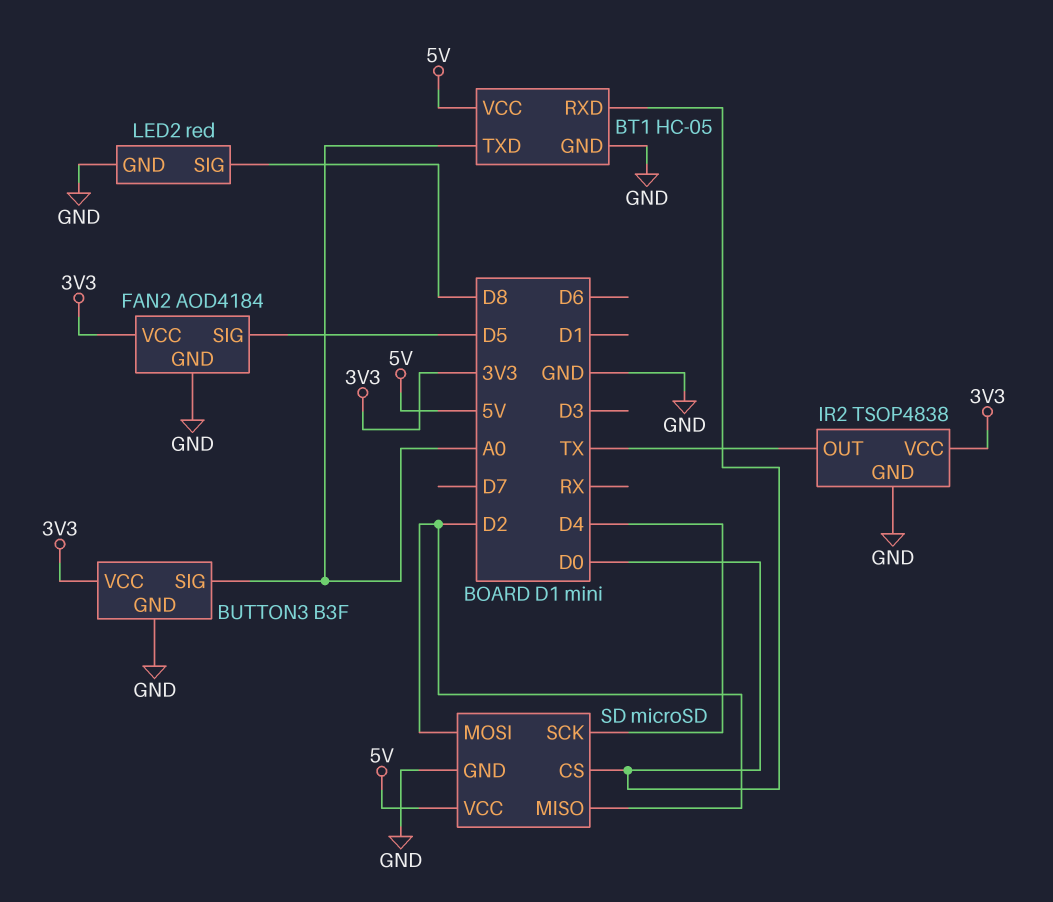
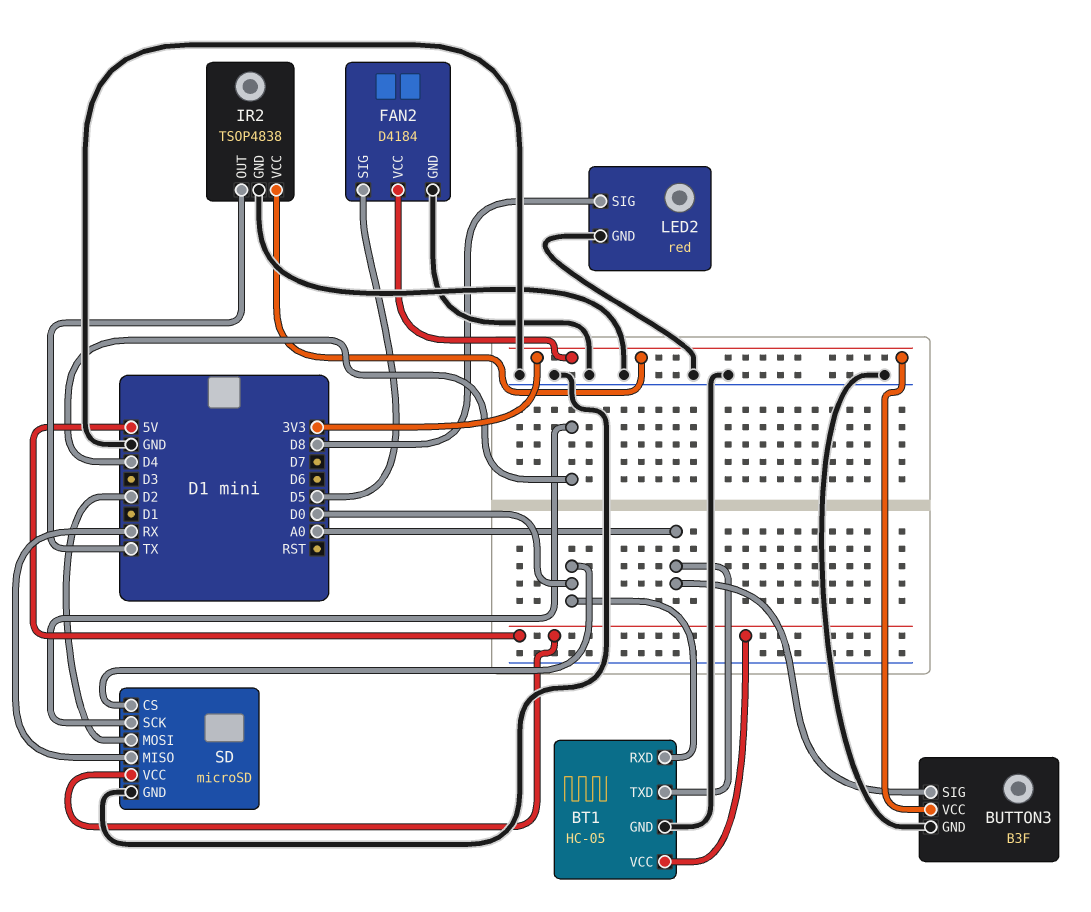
FAN2: AOD4184 -> D4184
SD pin MISO: D2 -> RX

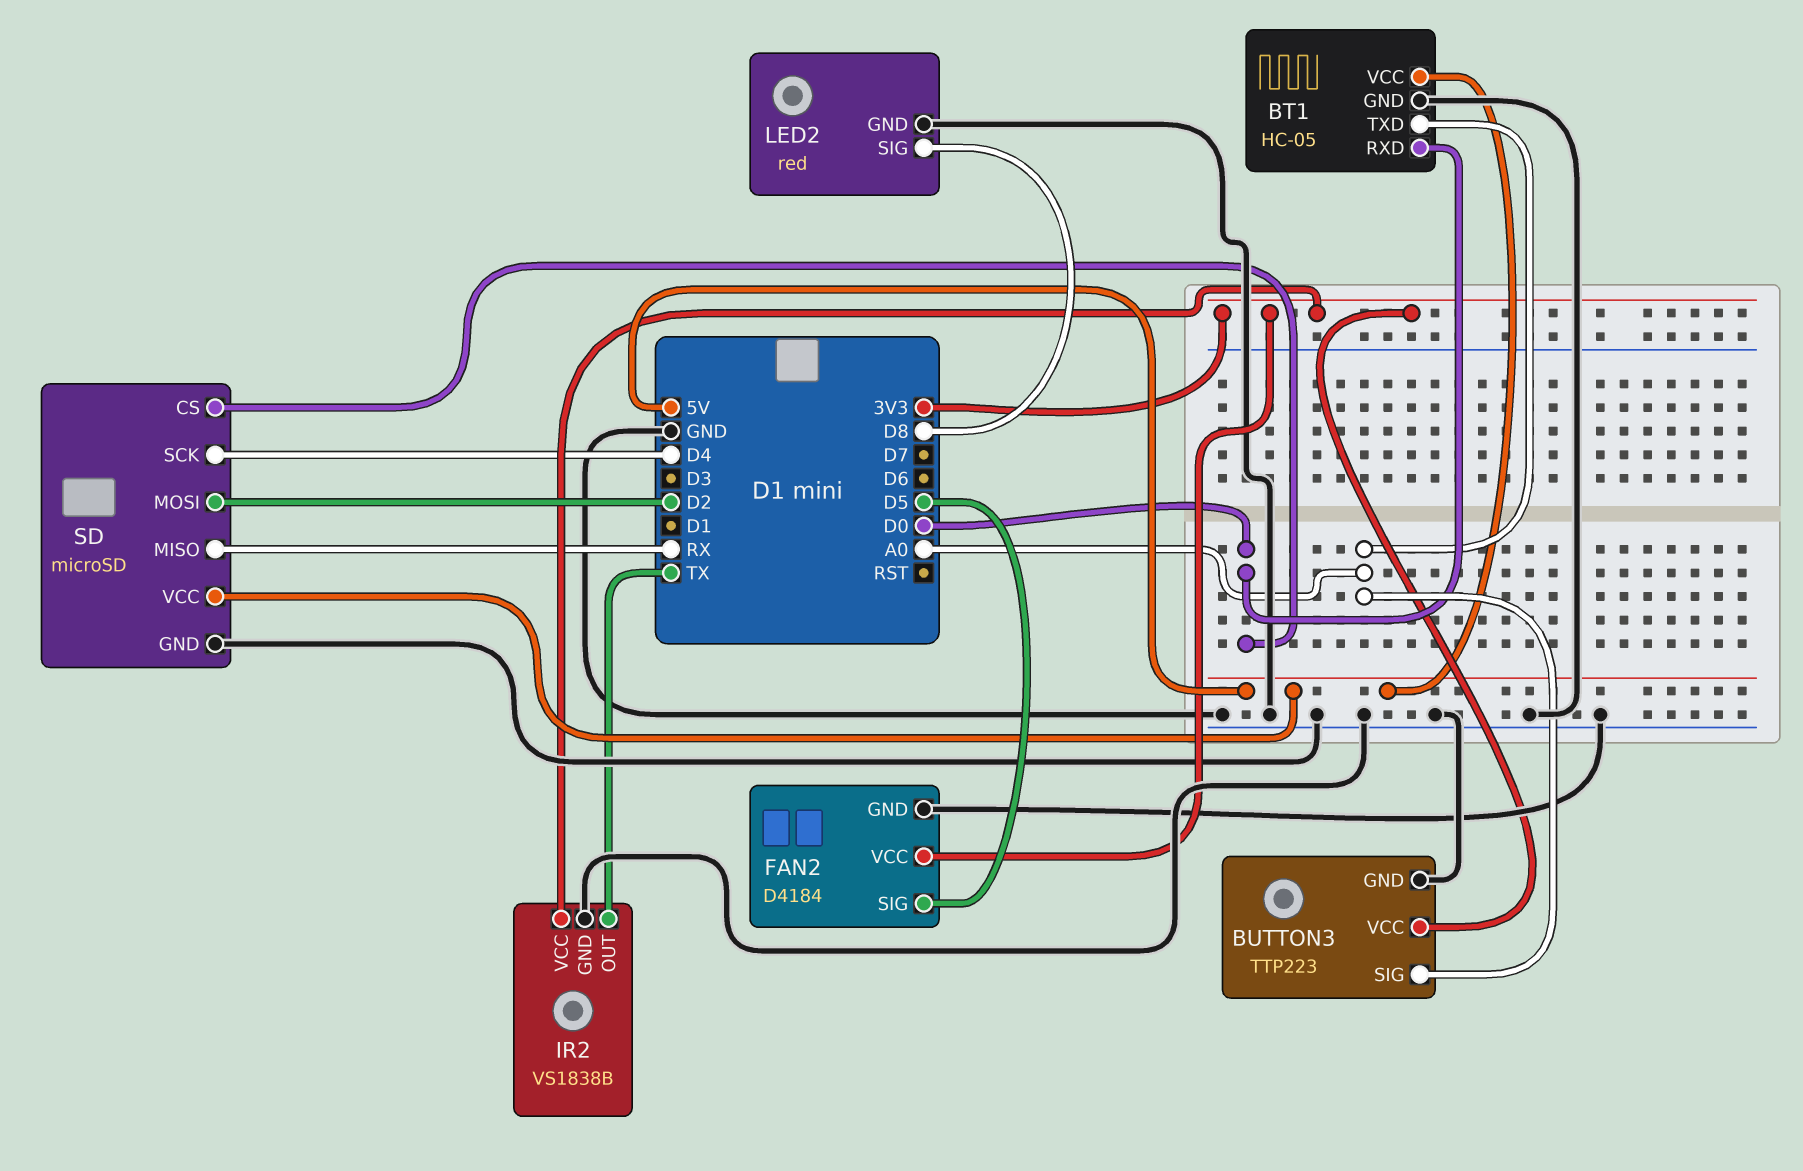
BUTTON3: B3F -> TTP223
IR2: TSOP4838 -> VS1838B

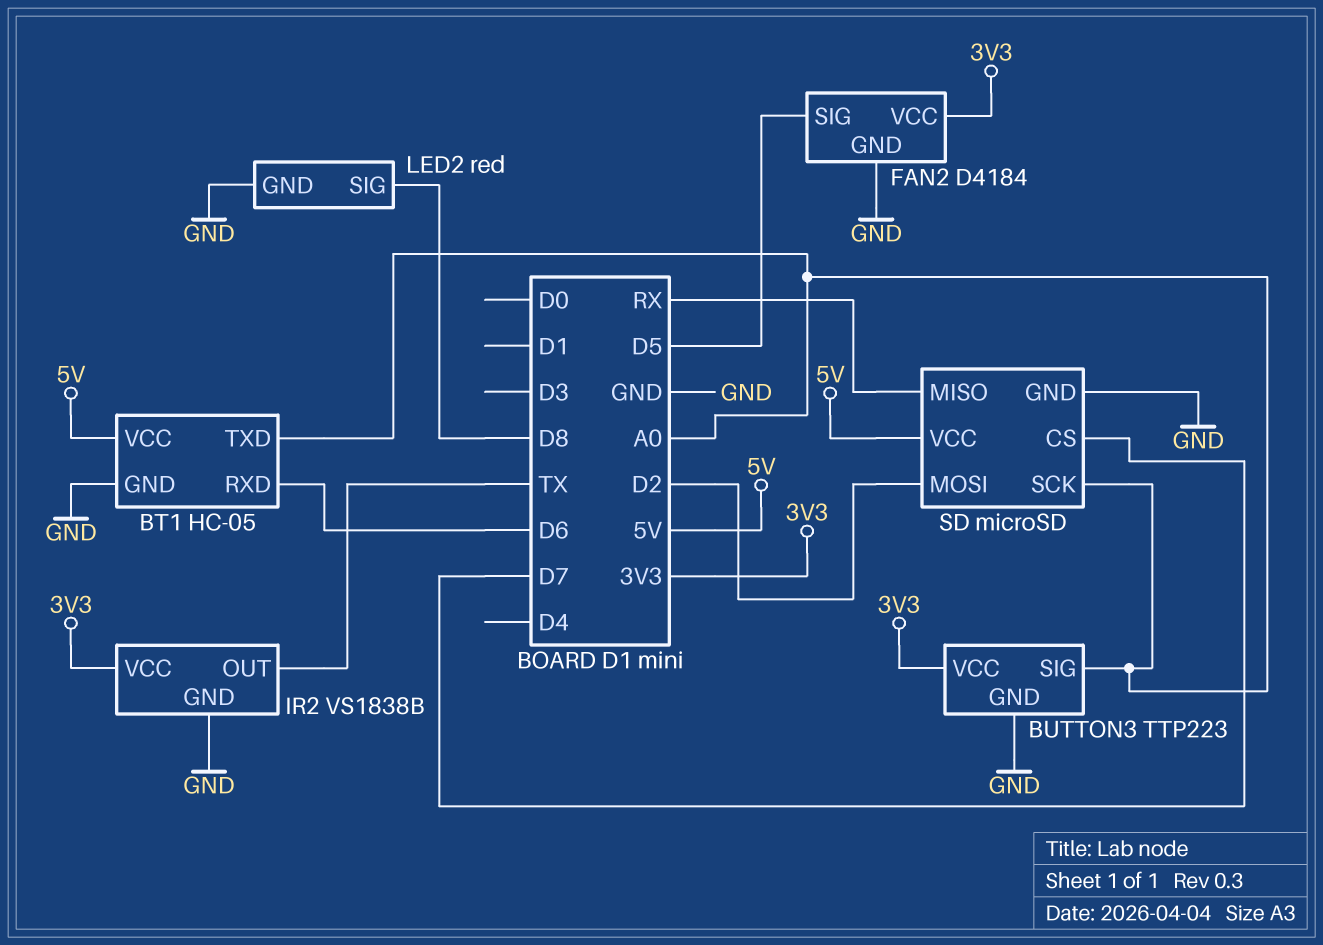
BT1 pin RXD: D0 -> D6
SD pin CS: D0 -> D7
SD pin SCK: D4 -> A0

